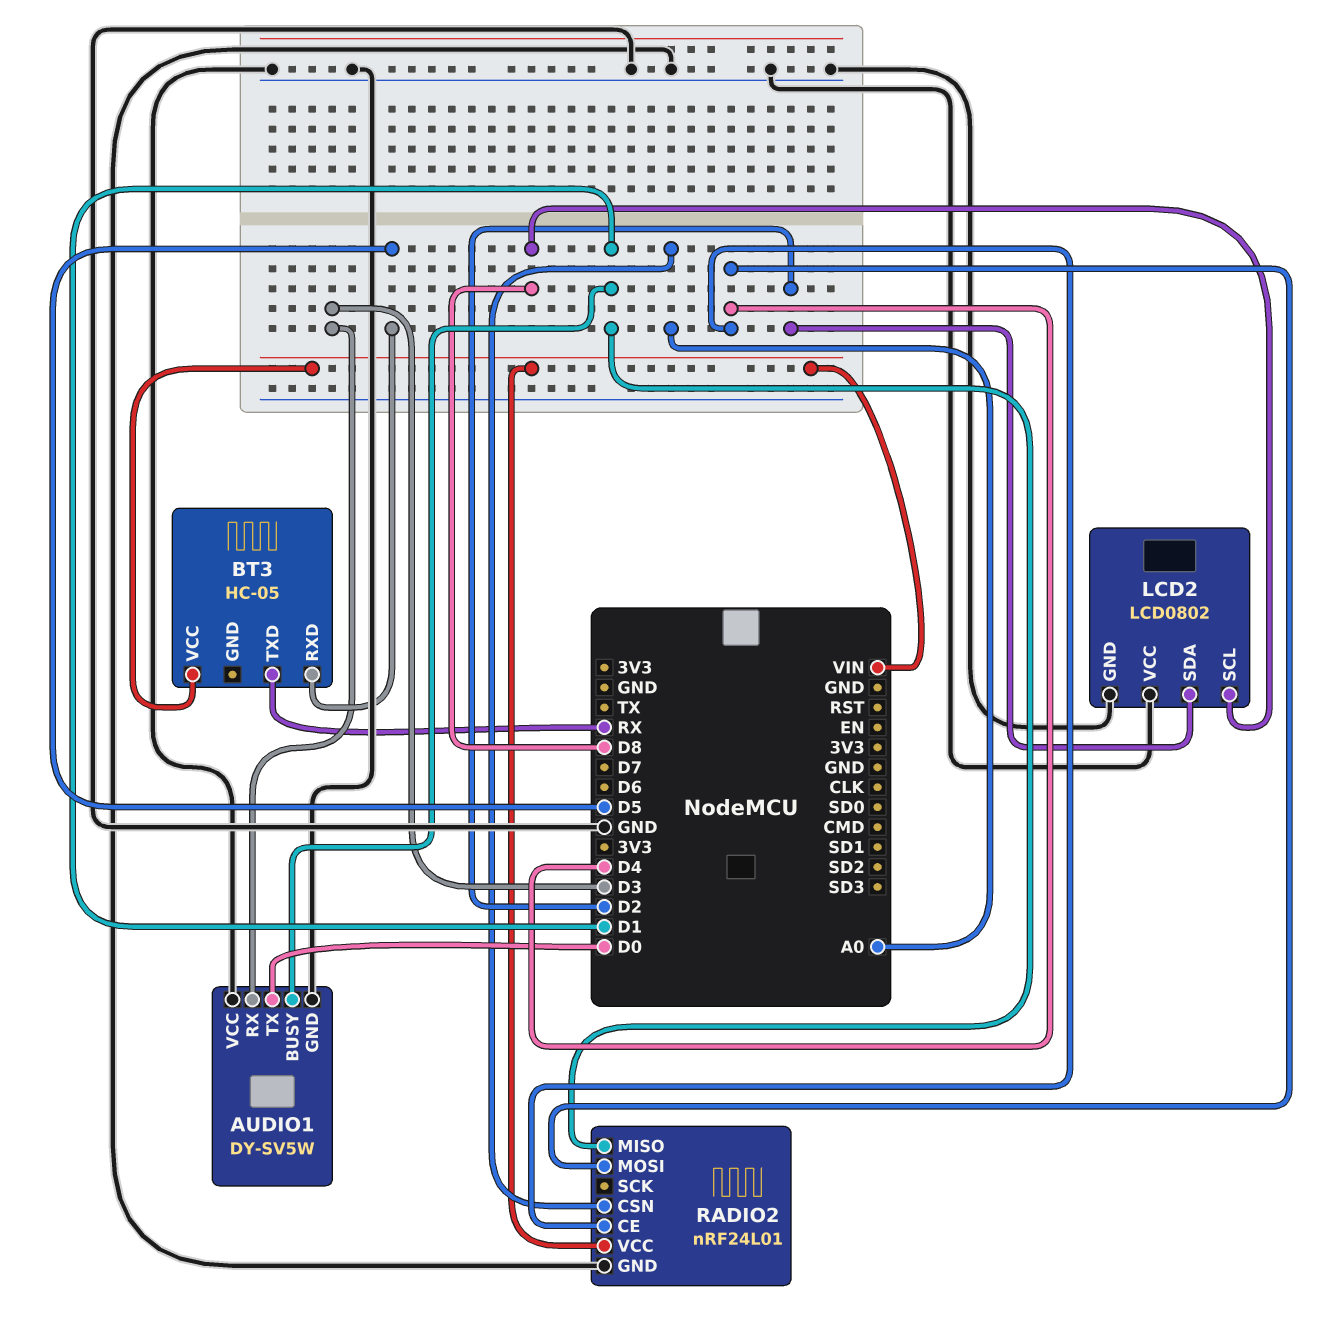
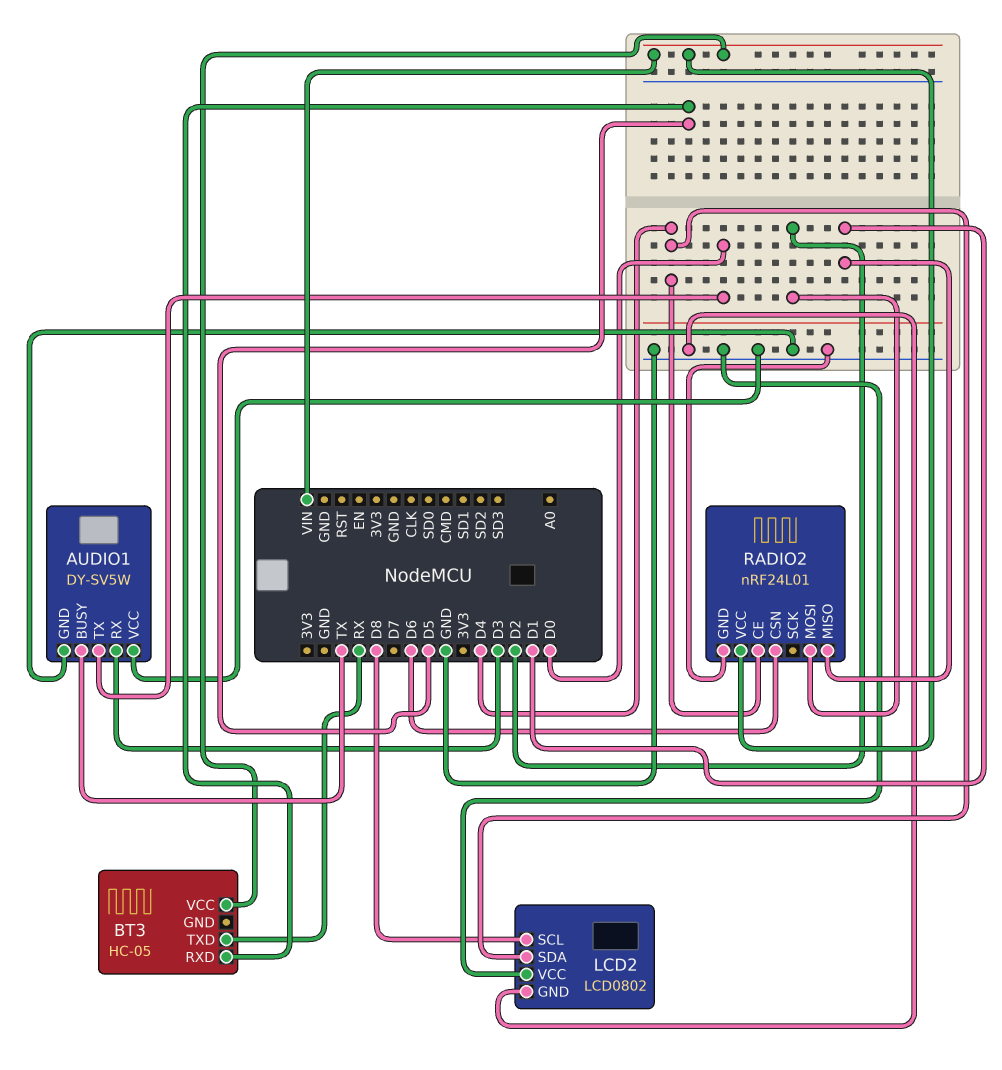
AUDIO1 pin BUSY: D1 -> TX
LCD2 pin SDA: D2 -> D4
RADIO2 pin CSN: A0 -> D6
RADIO2 pin MOSI: D4 -> D2

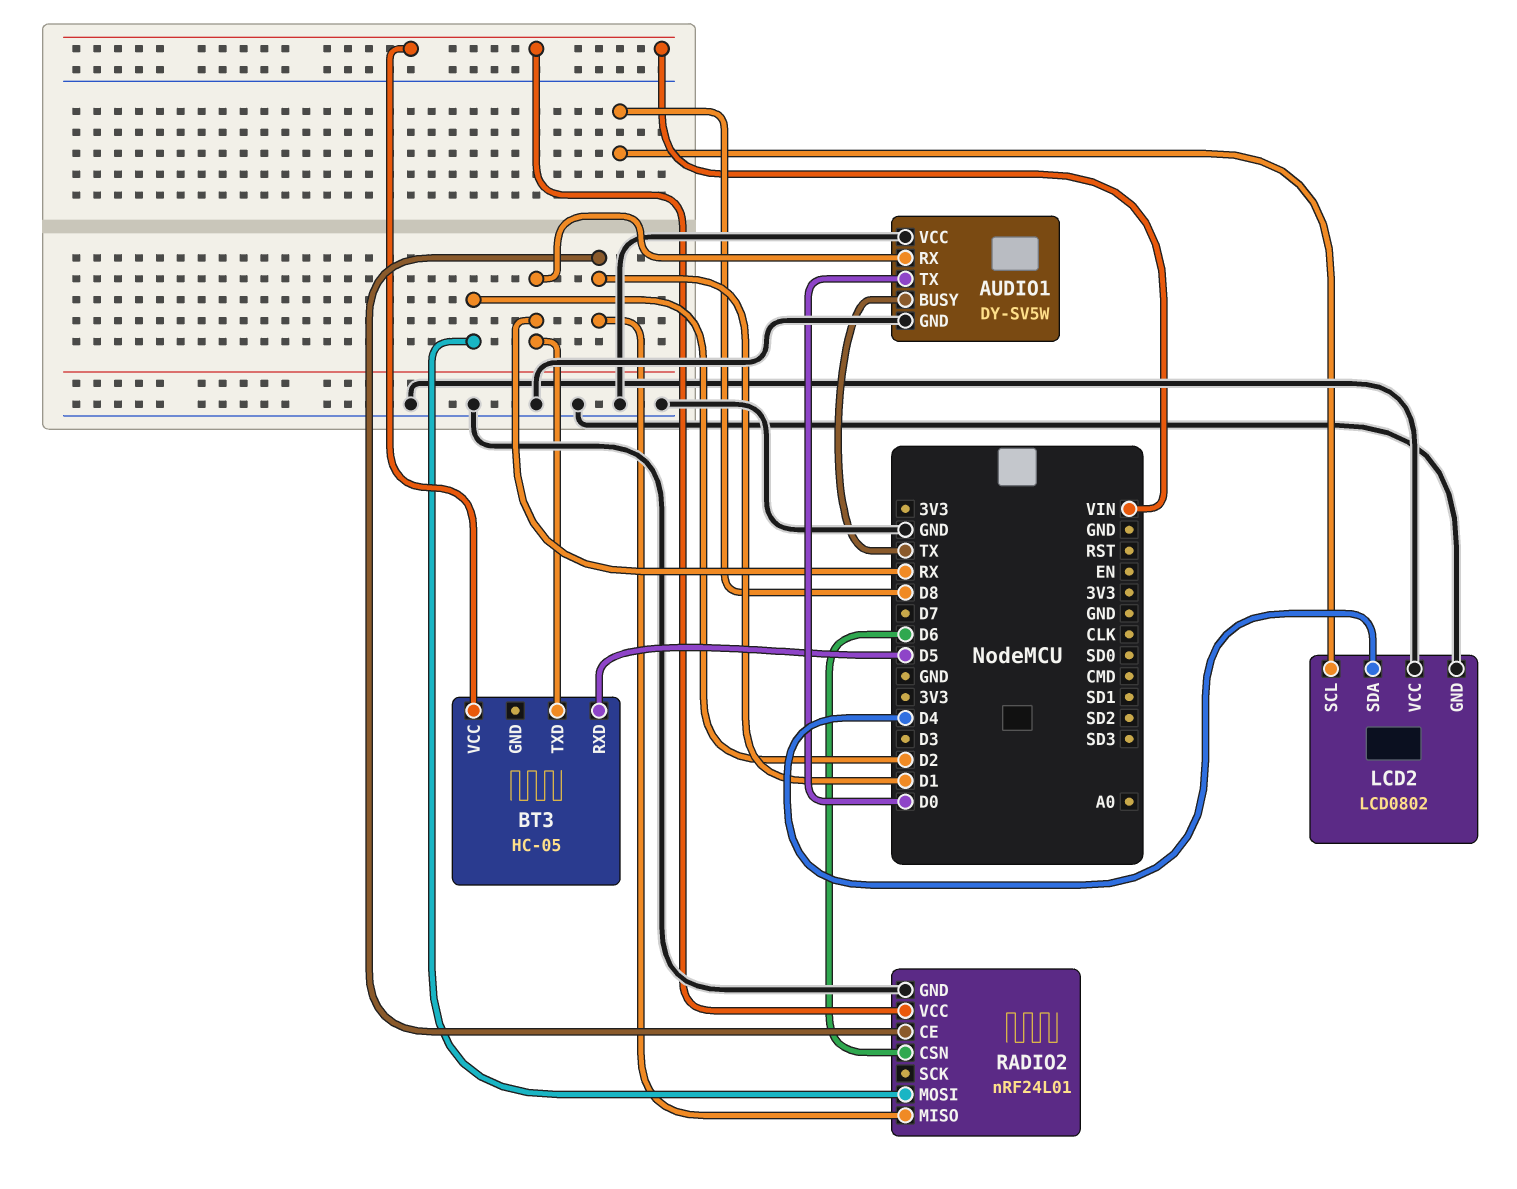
AUDIO1 pin RX: D3 -> RX
RADIO2 pin CE: D4 -> D1

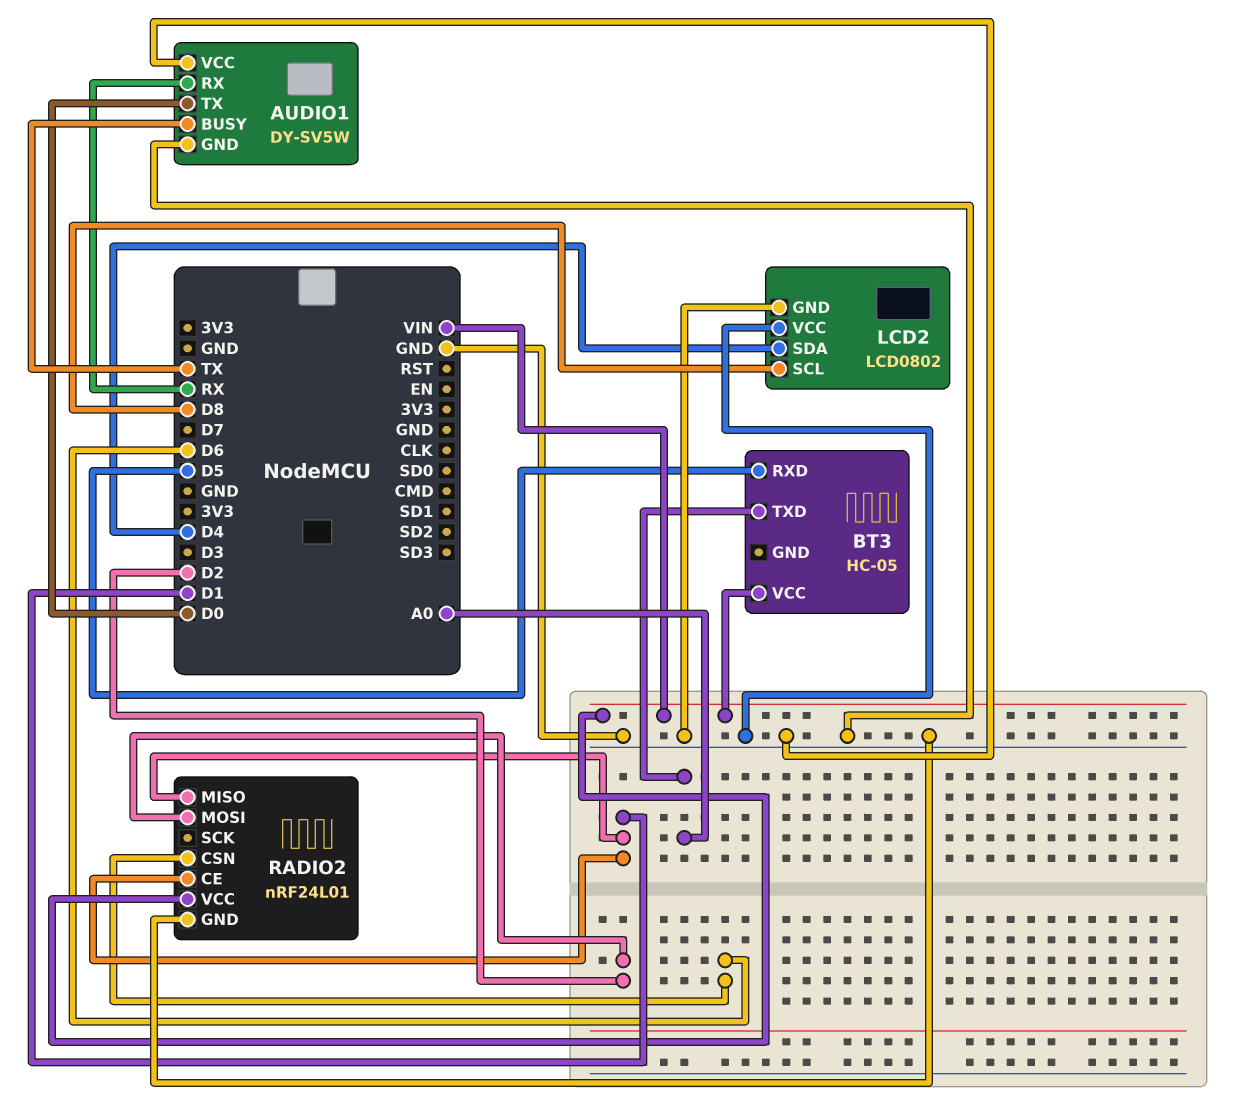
BT3 pin TXD: RX -> A0

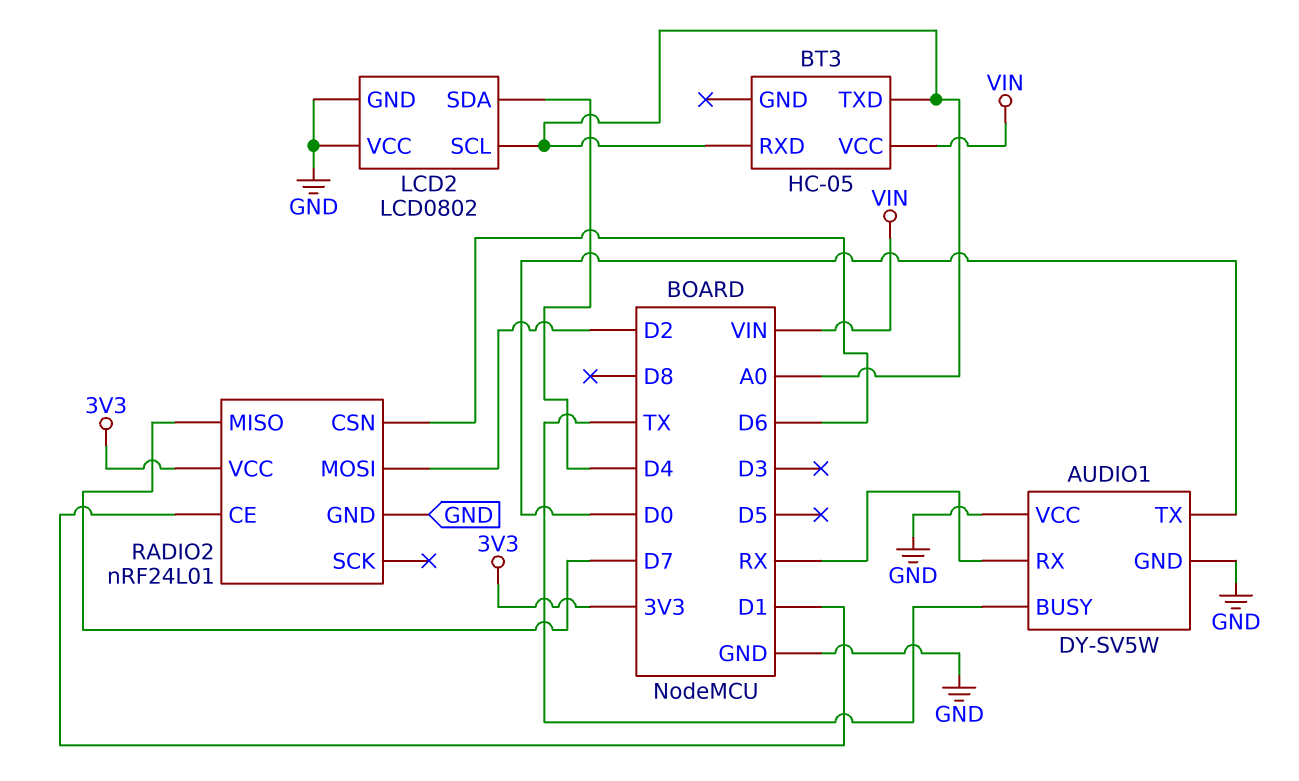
BT3 pin RXD: D5 -> A0
LCD2 pin SCL: D8 -> A0
RADIO2 pin MISO: D1 -> D7
RADIO2 pin VCC: VIN -> 3V3

